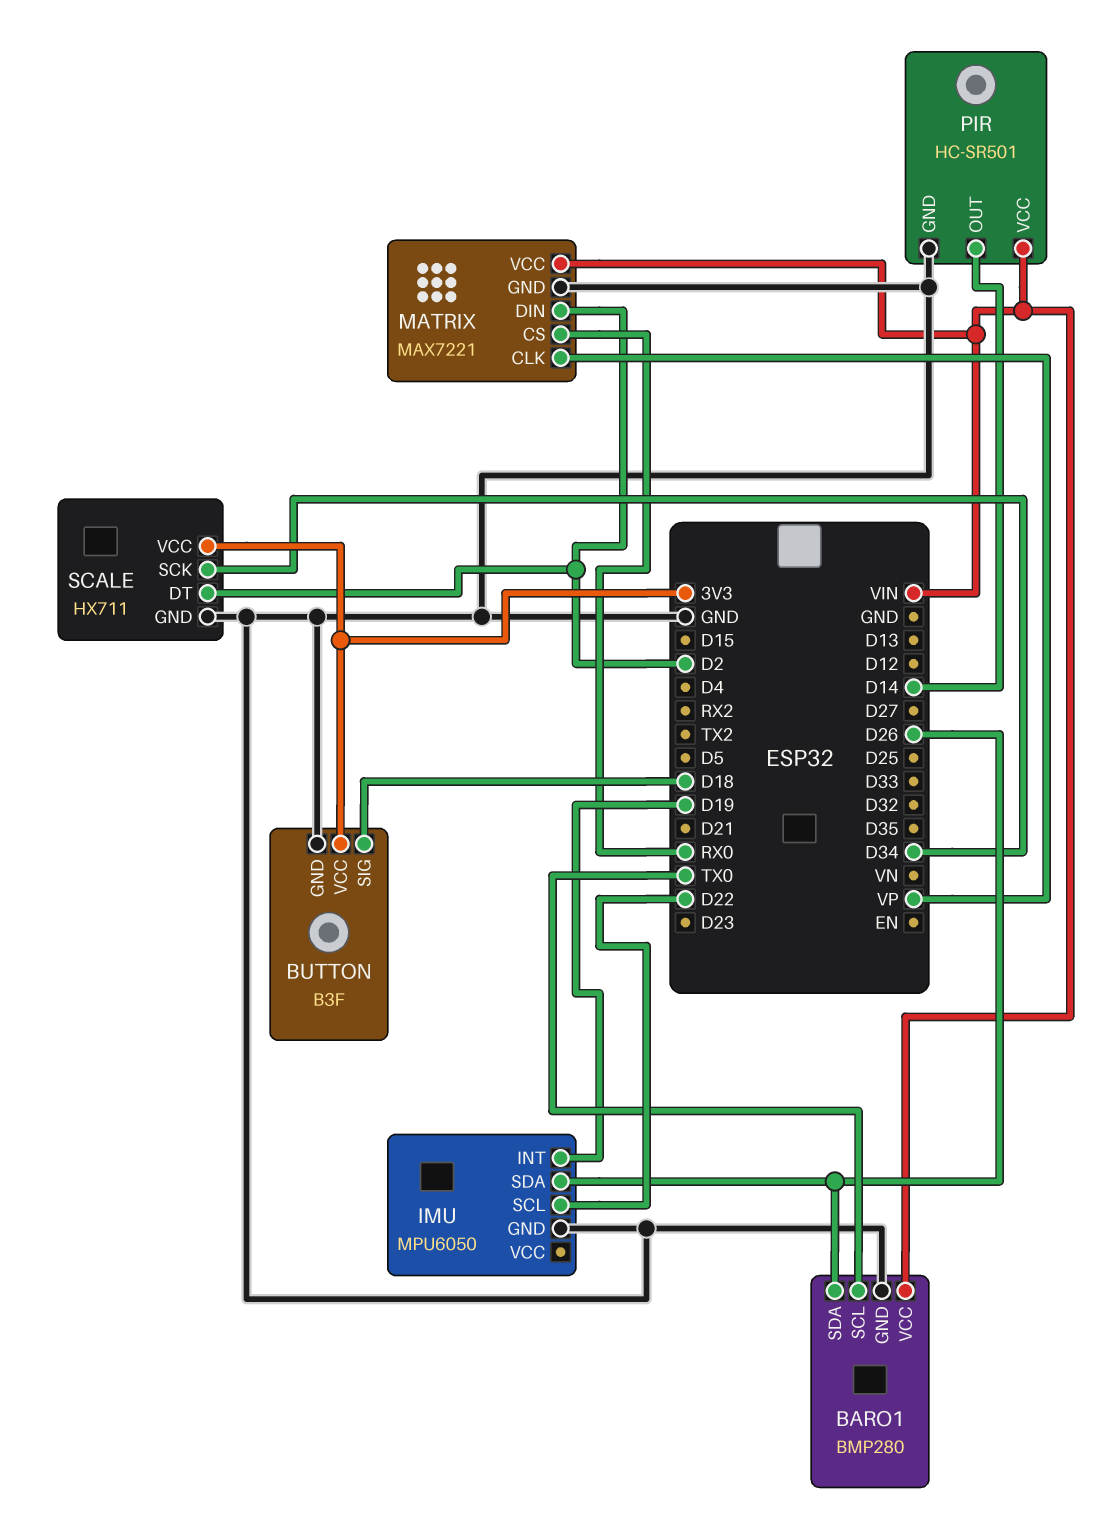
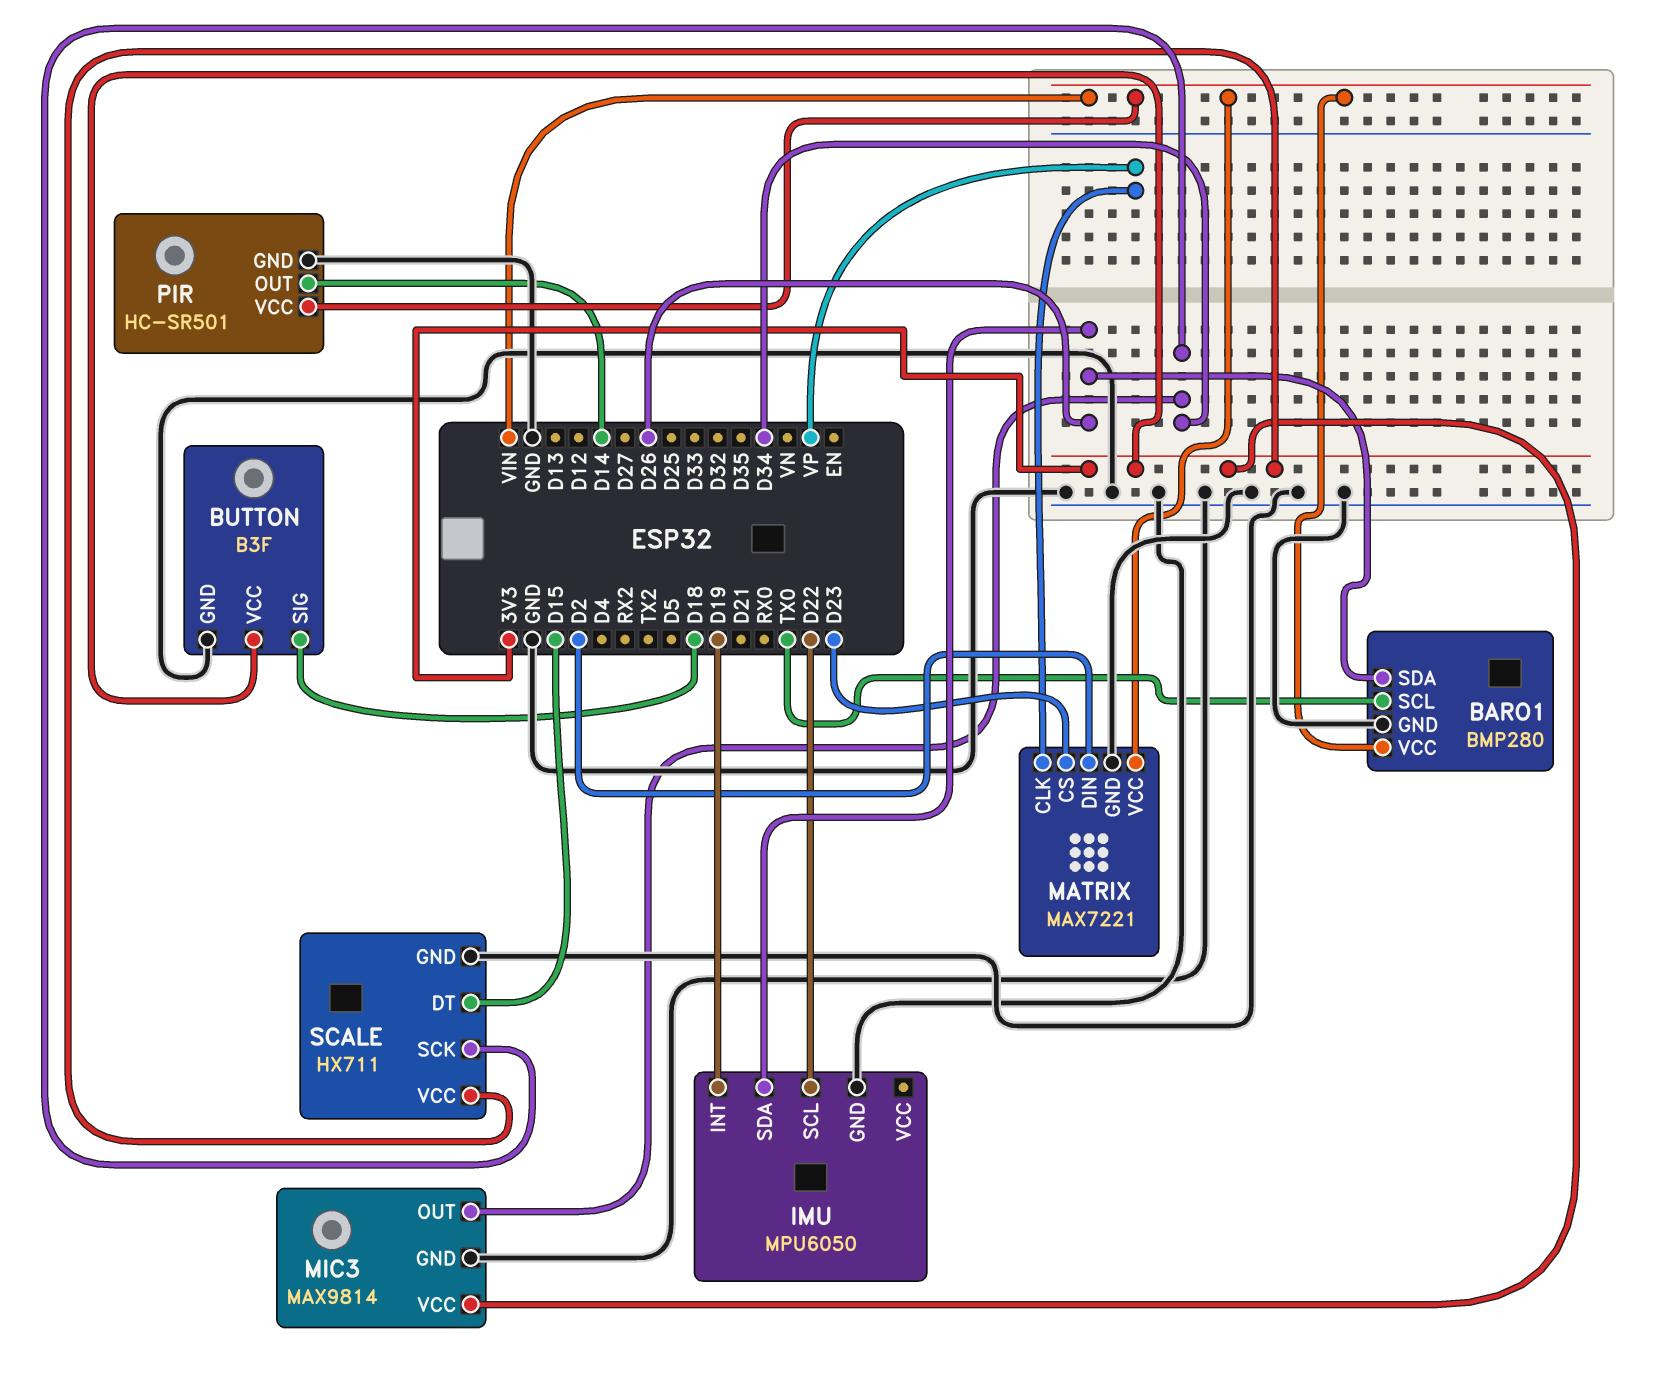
MATRIX pin CS: RX0 -> D23
MIC3: none -> MAX9814
MIC3 pin GND: none -> GND
MIC3 pin OUT: none -> D34
MIC3 pin VCC: none -> 3V3
SCALE pin DT: D2 -> D15

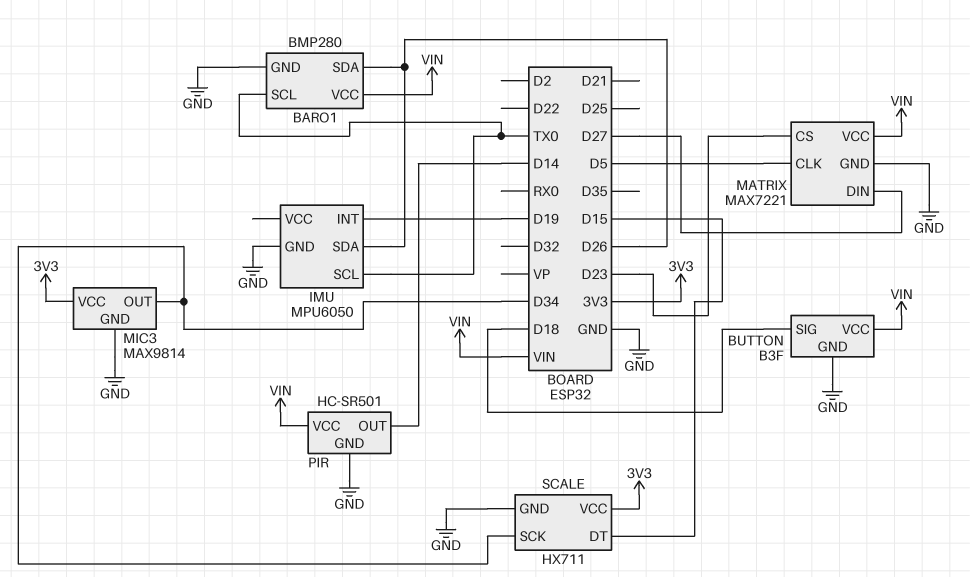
BUTTON pin VCC: 3V3 -> VIN
IMU pin SCL: D22 -> TX0
MATRIX pin CLK: VP -> D5
MATRIX pin DIN: D2 -> D27

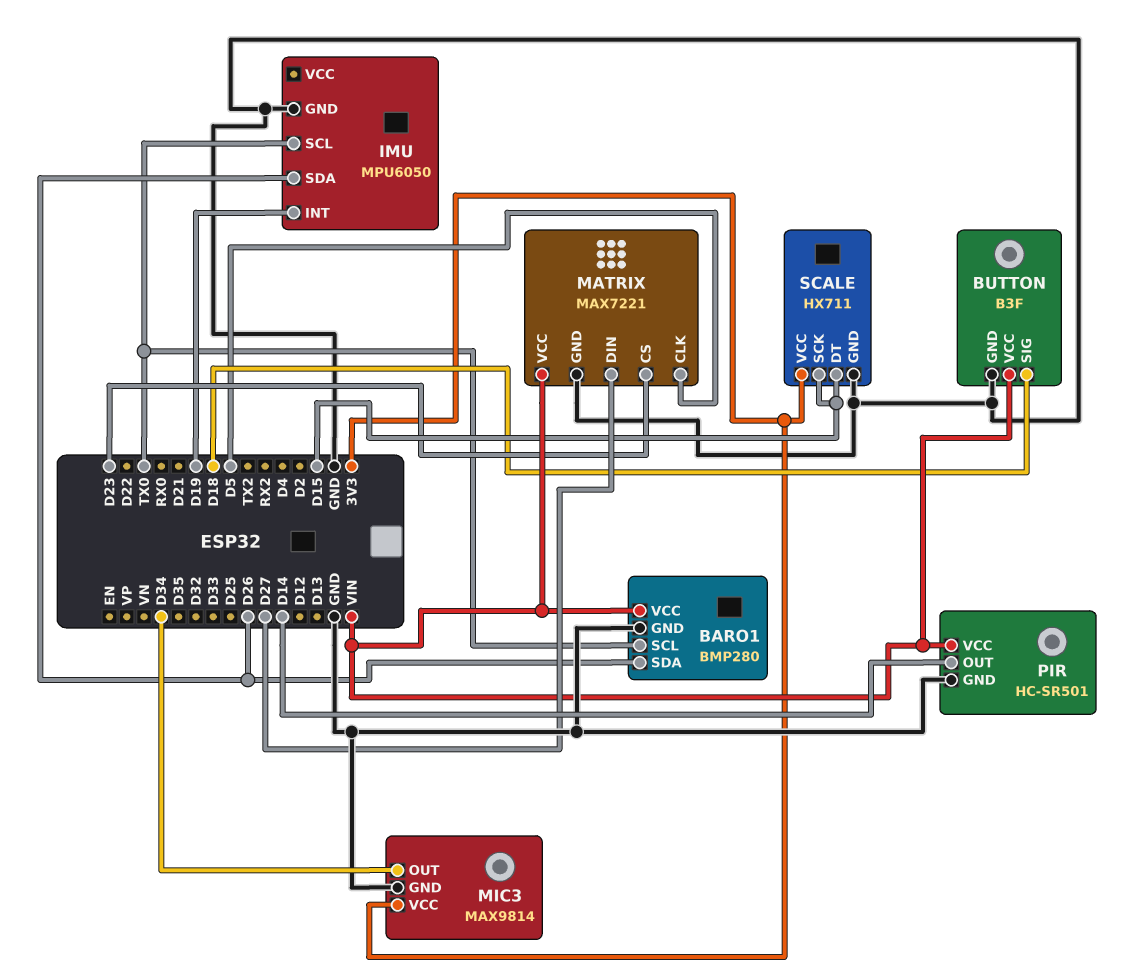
SCALE pin SCK: D34 -> D15

